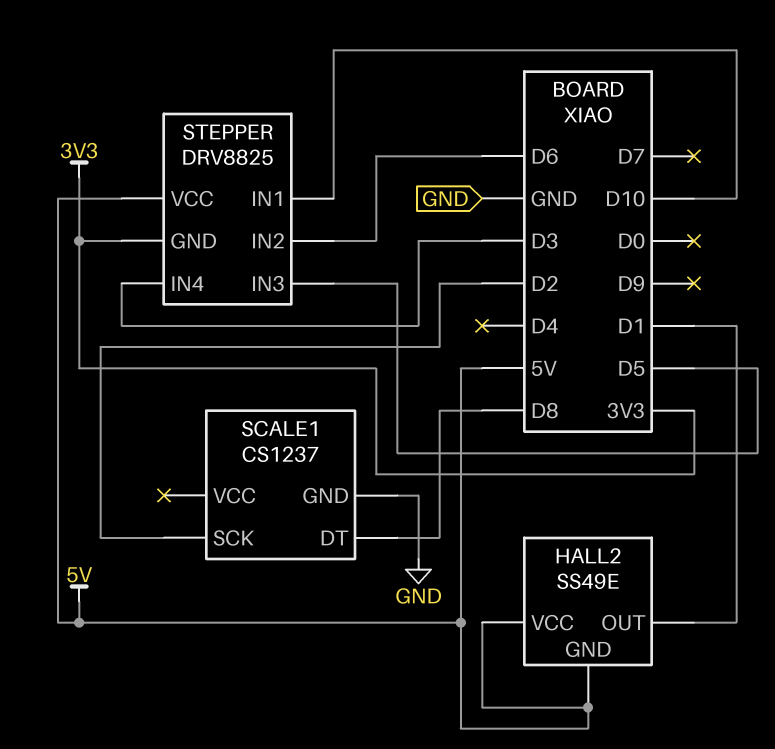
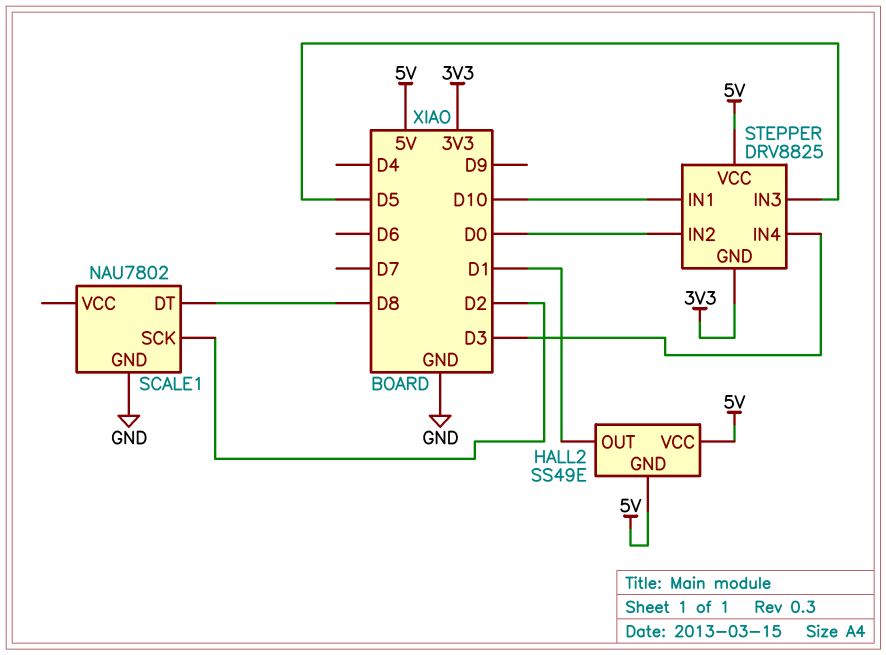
SCALE1: CS1237 -> NAU7802
STEPPER pin IN2: D6 -> D0

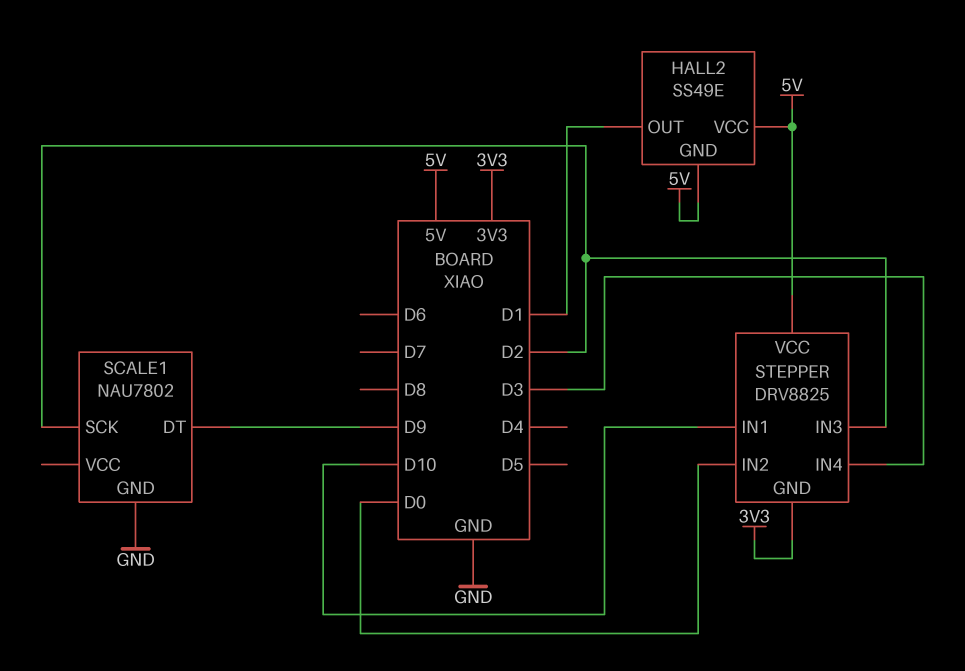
SCALE1 pin DT: D8 -> D9
STEPPER pin IN3: D5 -> D2

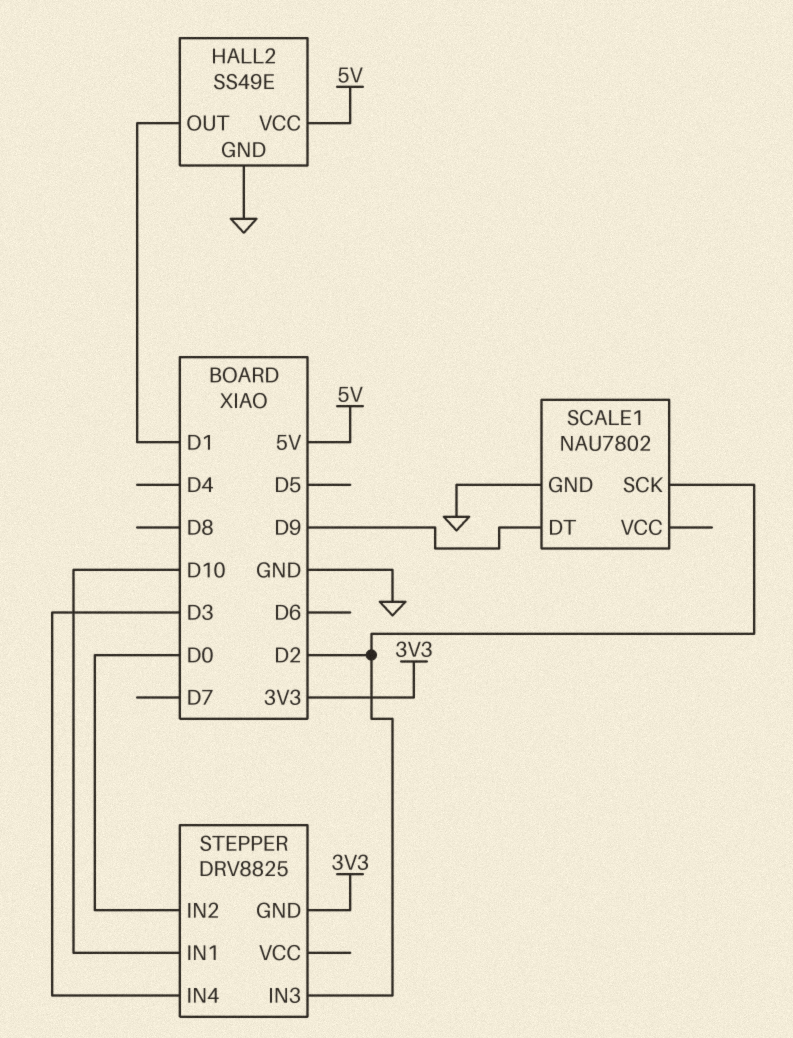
HALL2 pin GND: 5V -> GND
STEPPER pin VCC: 5V -> none

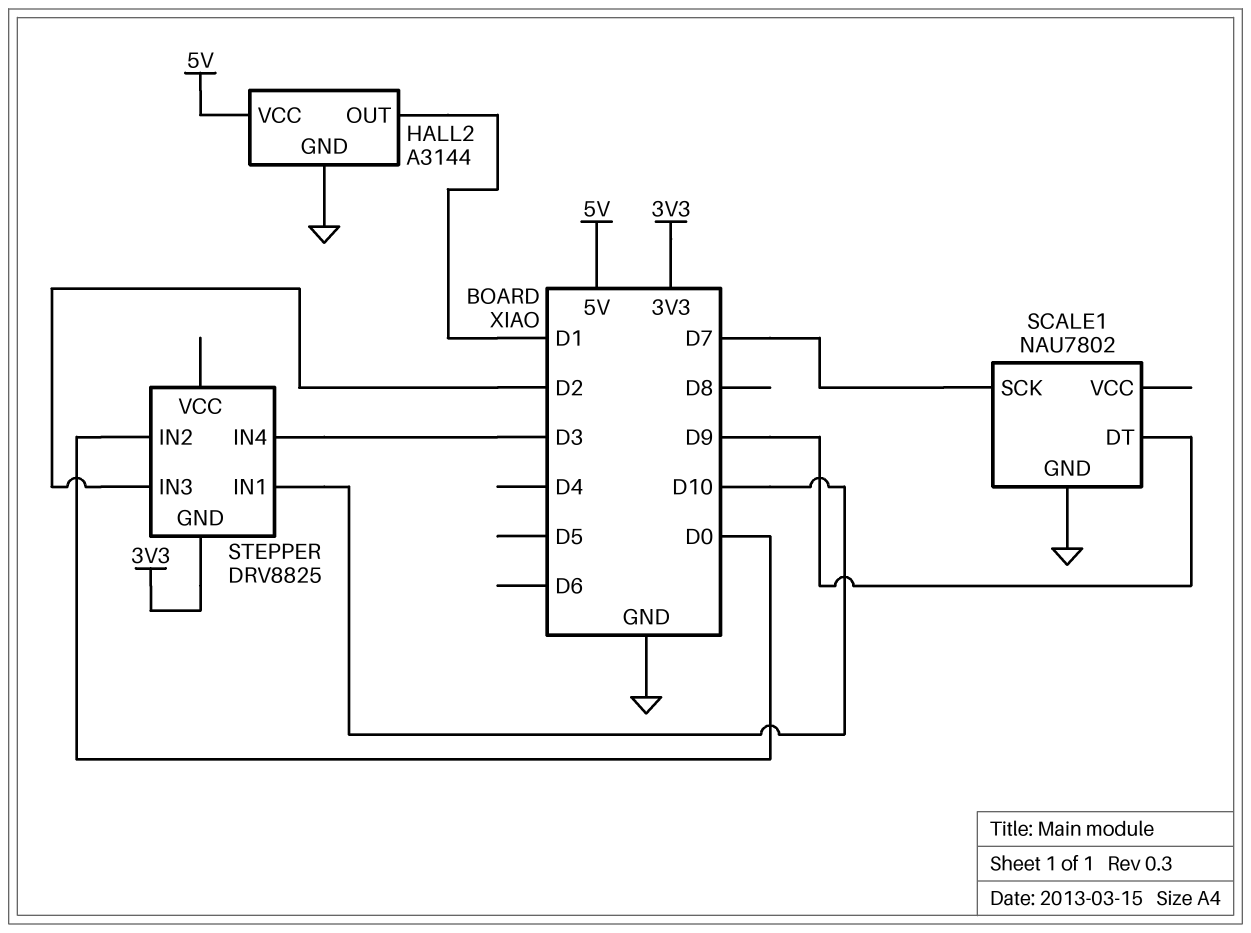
HALL2: SS49E -> A3144
SCALE1 pin SCK: D2 -> D7

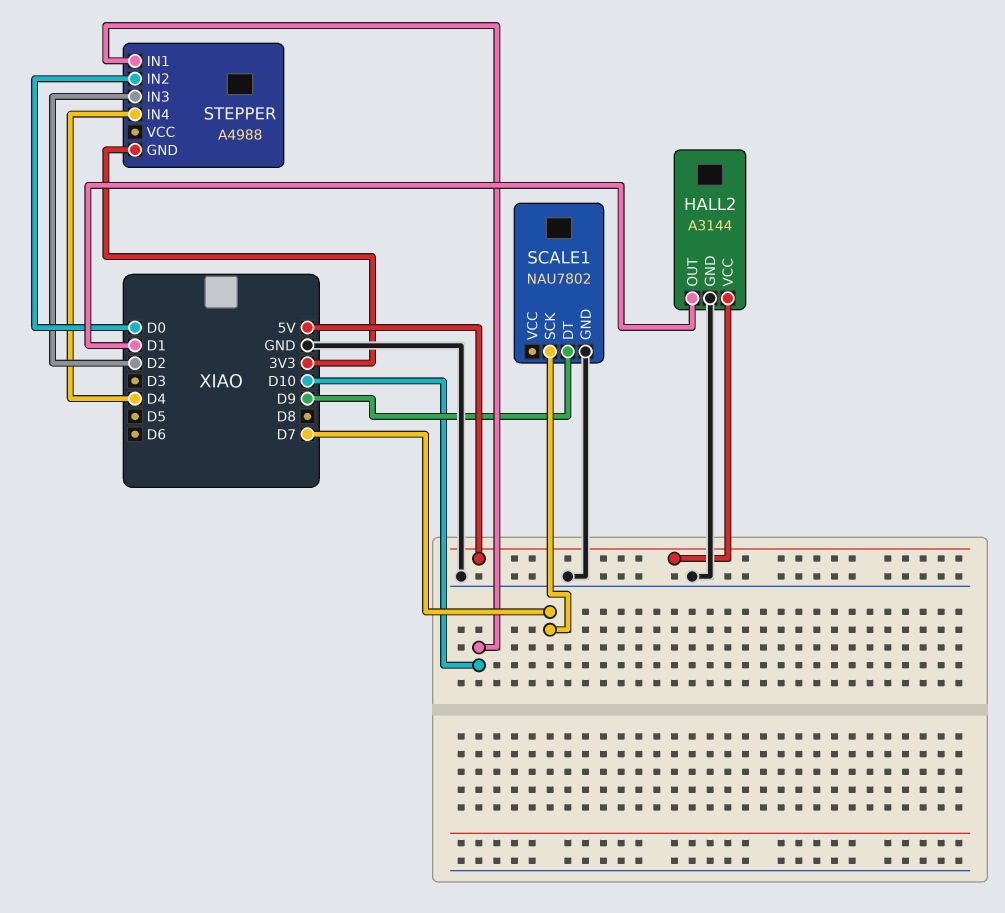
STEPPER: DRV8825 -> A4988
STEPPER pin IN4: D3 -> D4

